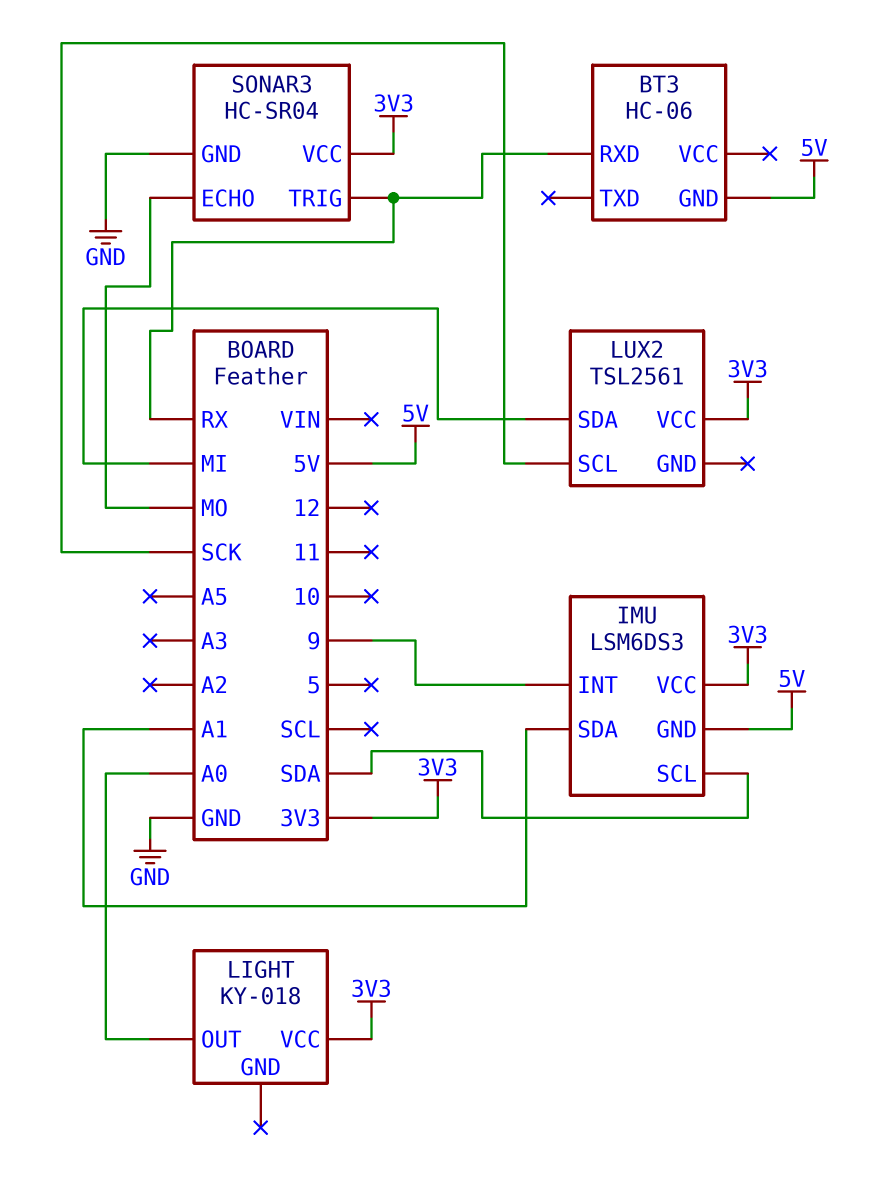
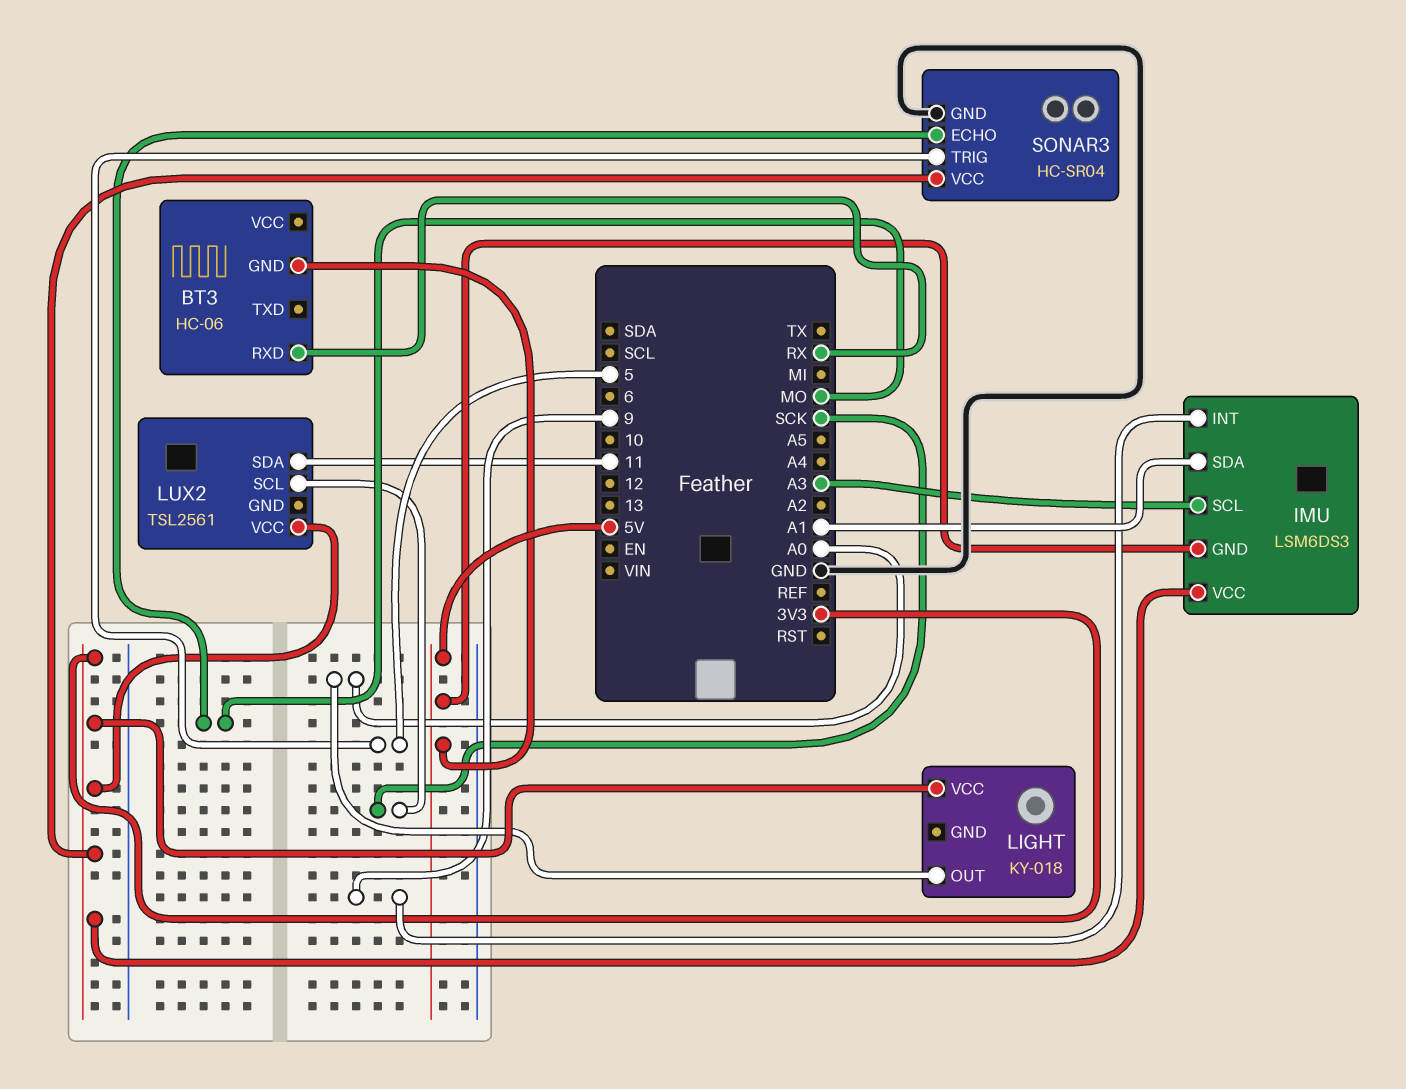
IMU pin SCL: SDA -> A3
LUX2 pin SDA: MI -> 11
SONAR3 pin TRIG: RX -> 5

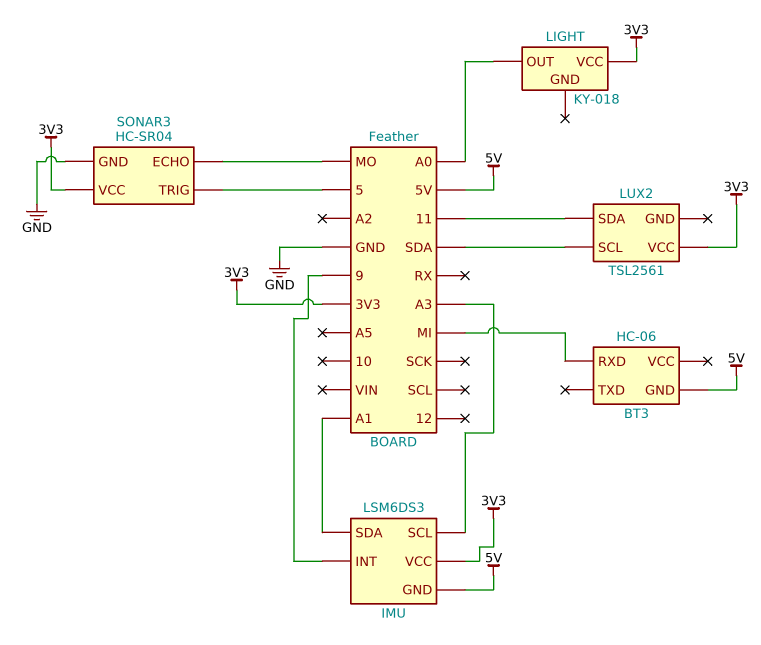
BT3 pin RXD: RX -> MI
LUX2 pin SCL: SCK -> SDA

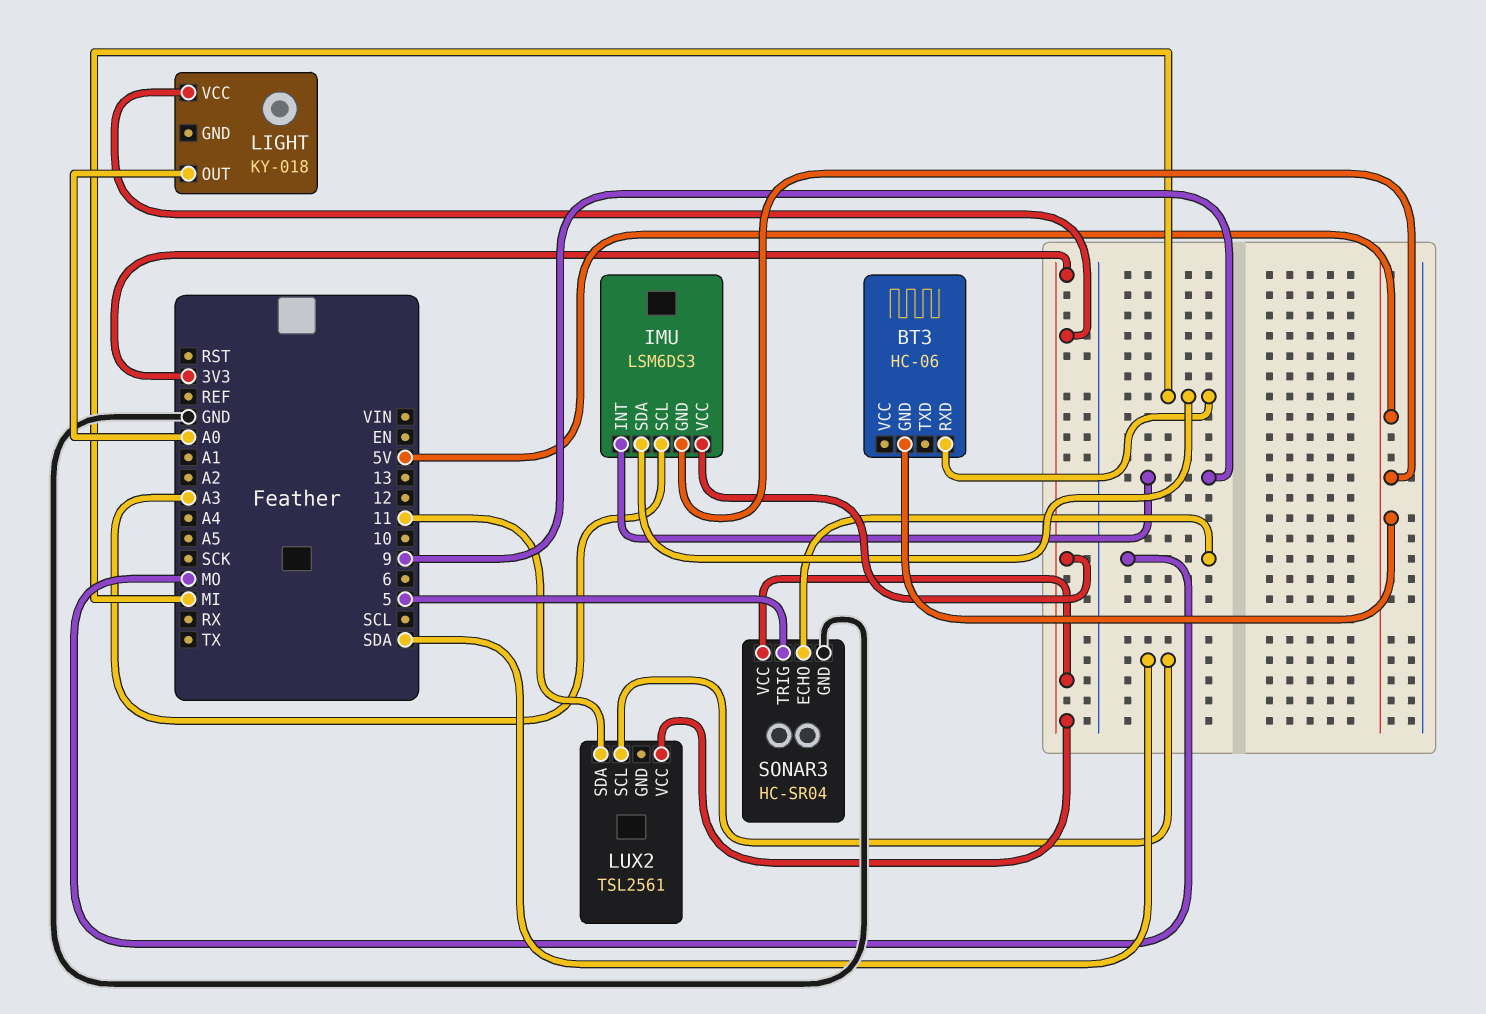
IMU pin SDA: A1 -> MI

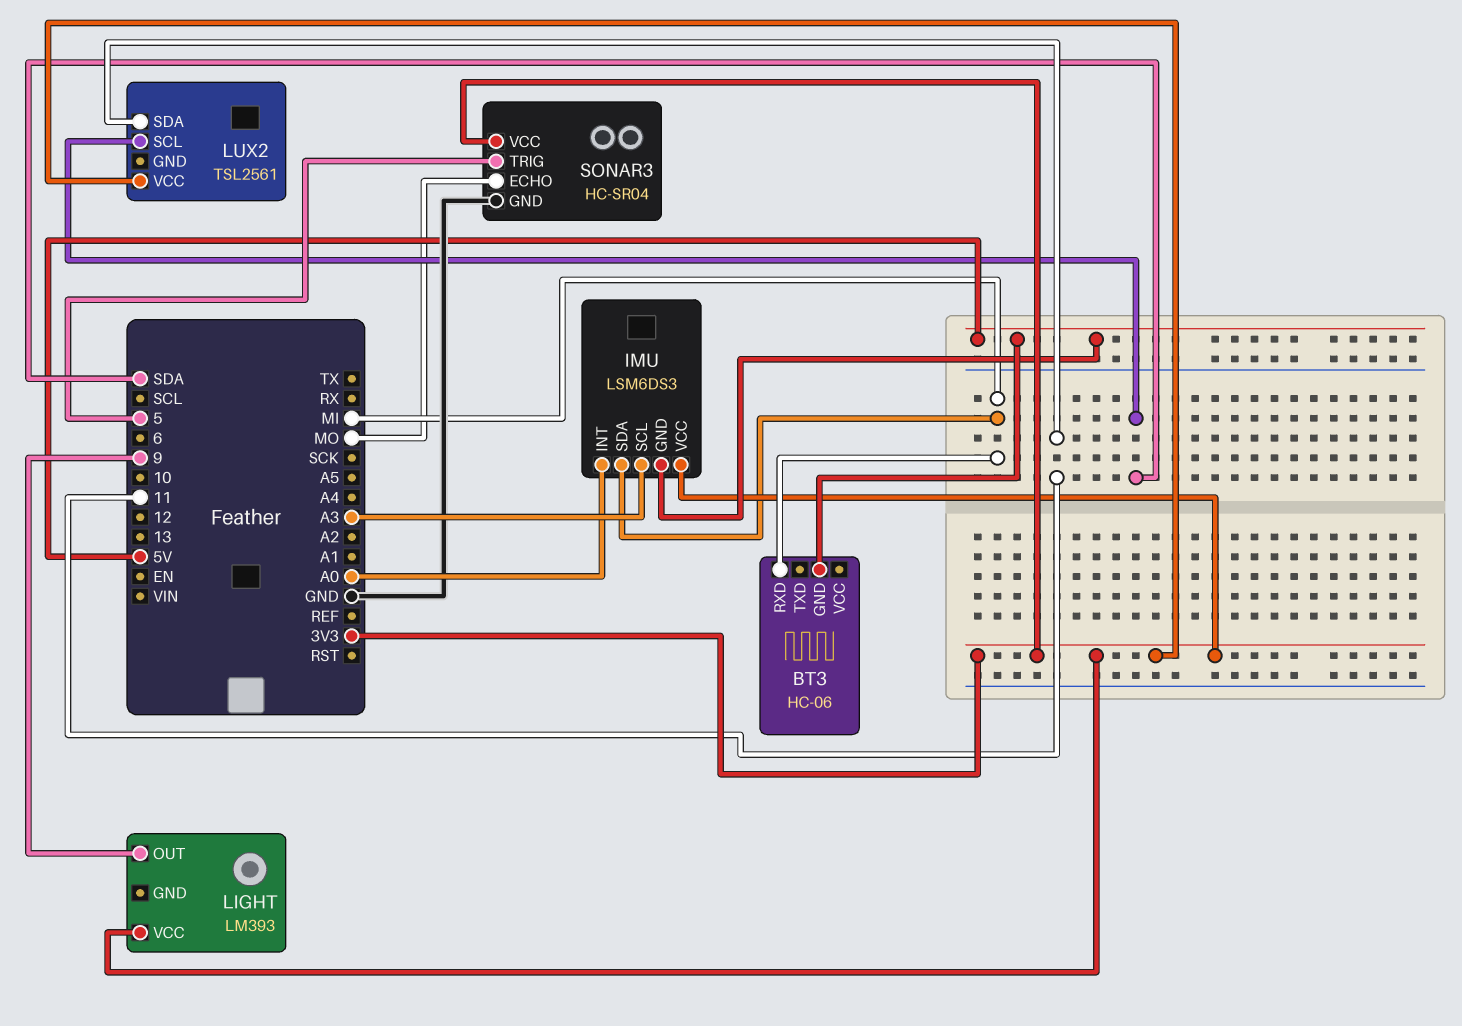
IMU pin INT: 9 -> A0
LIGHT: KY-018 -> LM393
LIGHT pin OUT: A0 -> 9

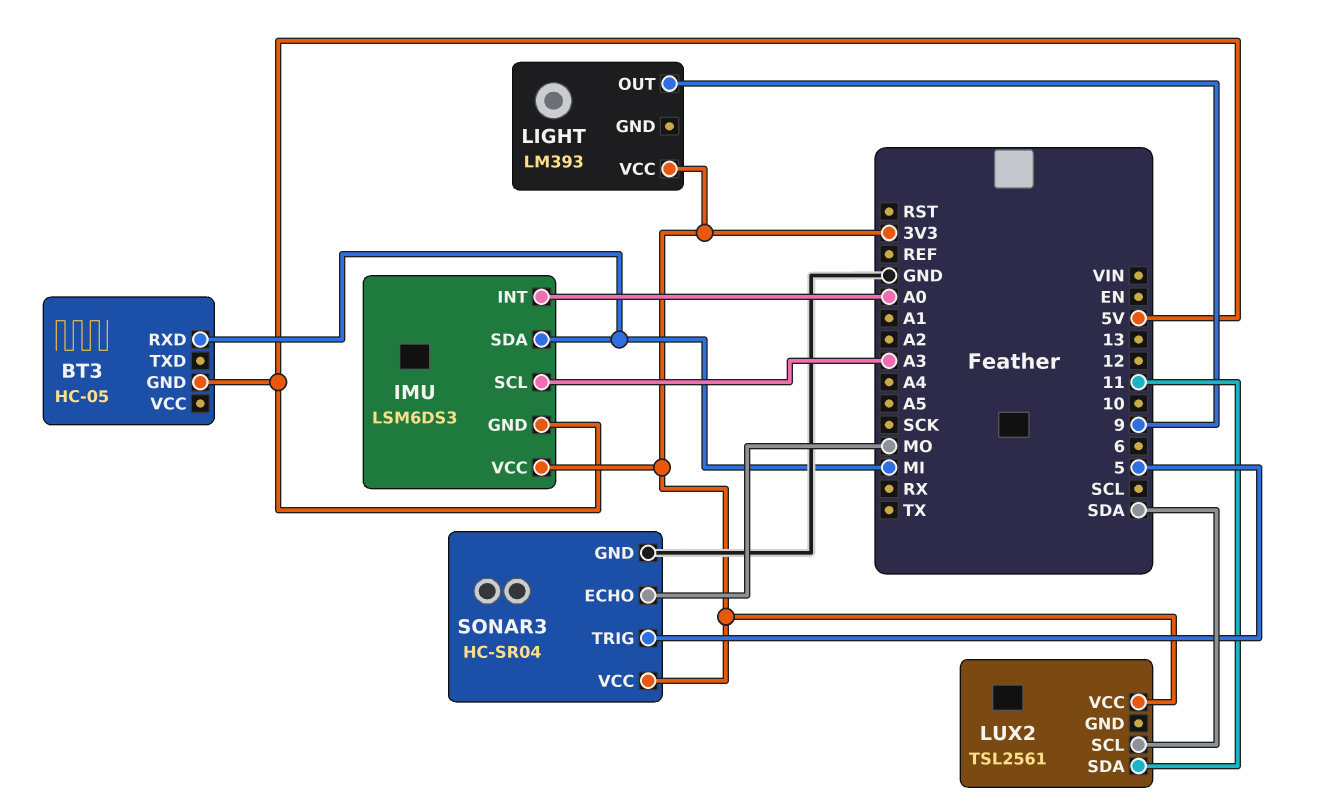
BT3: HC-06 -> HC-05

